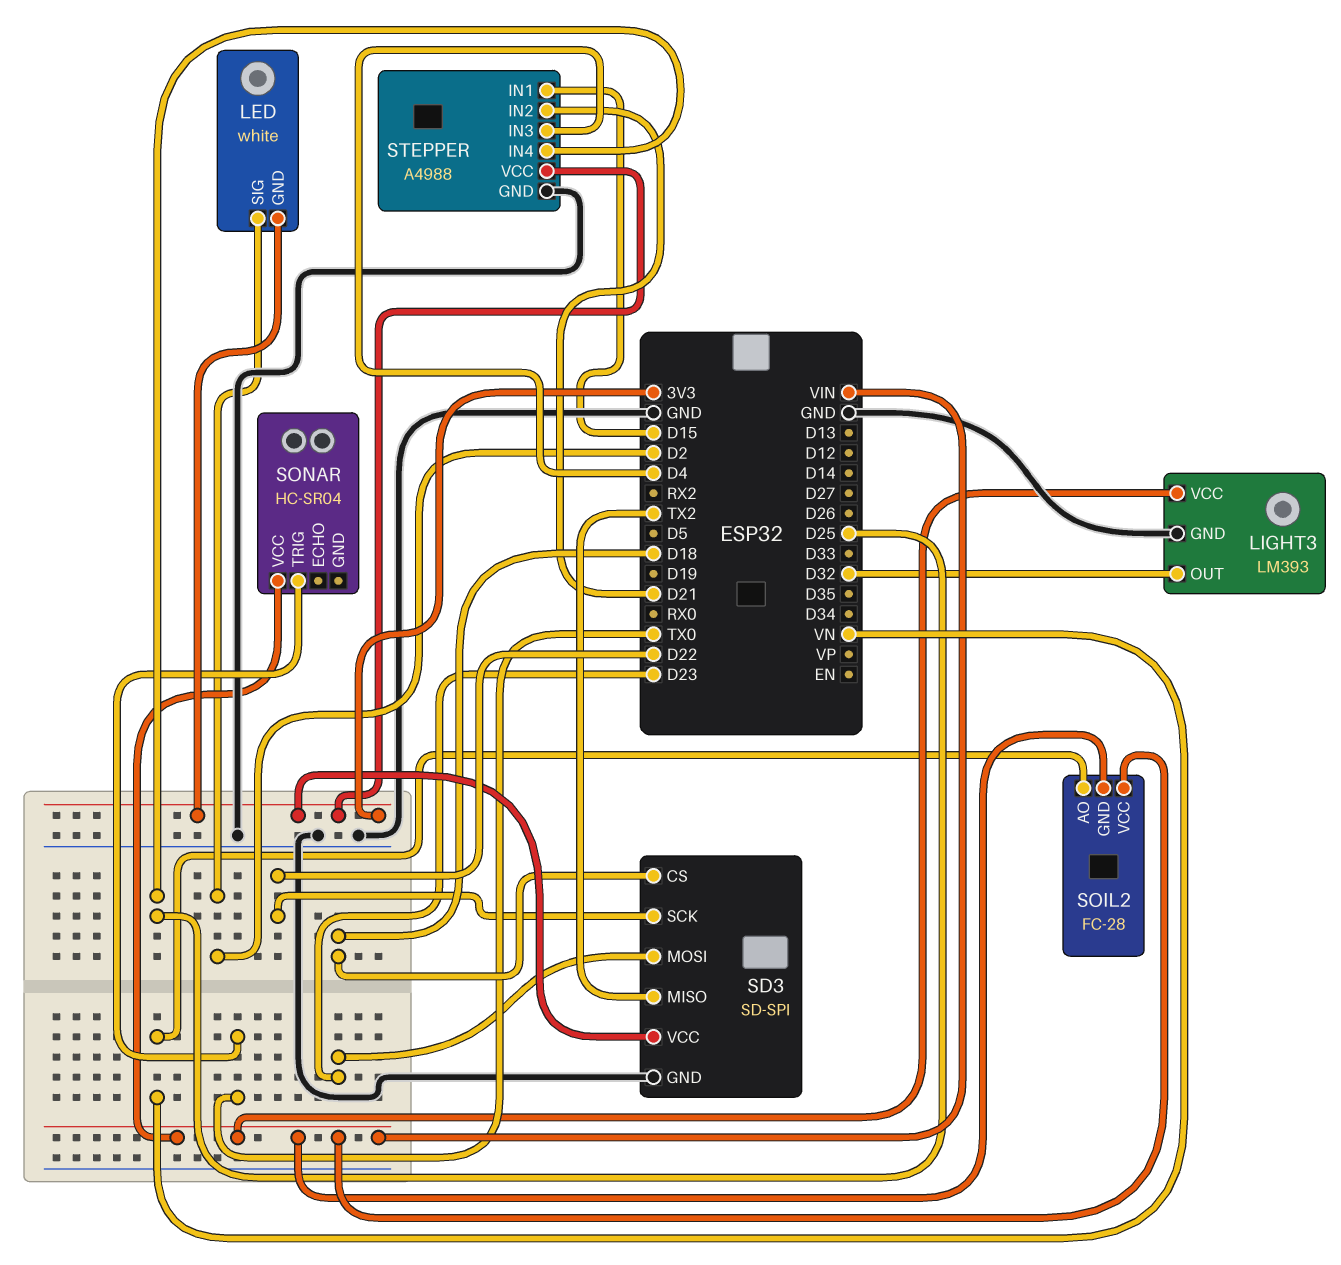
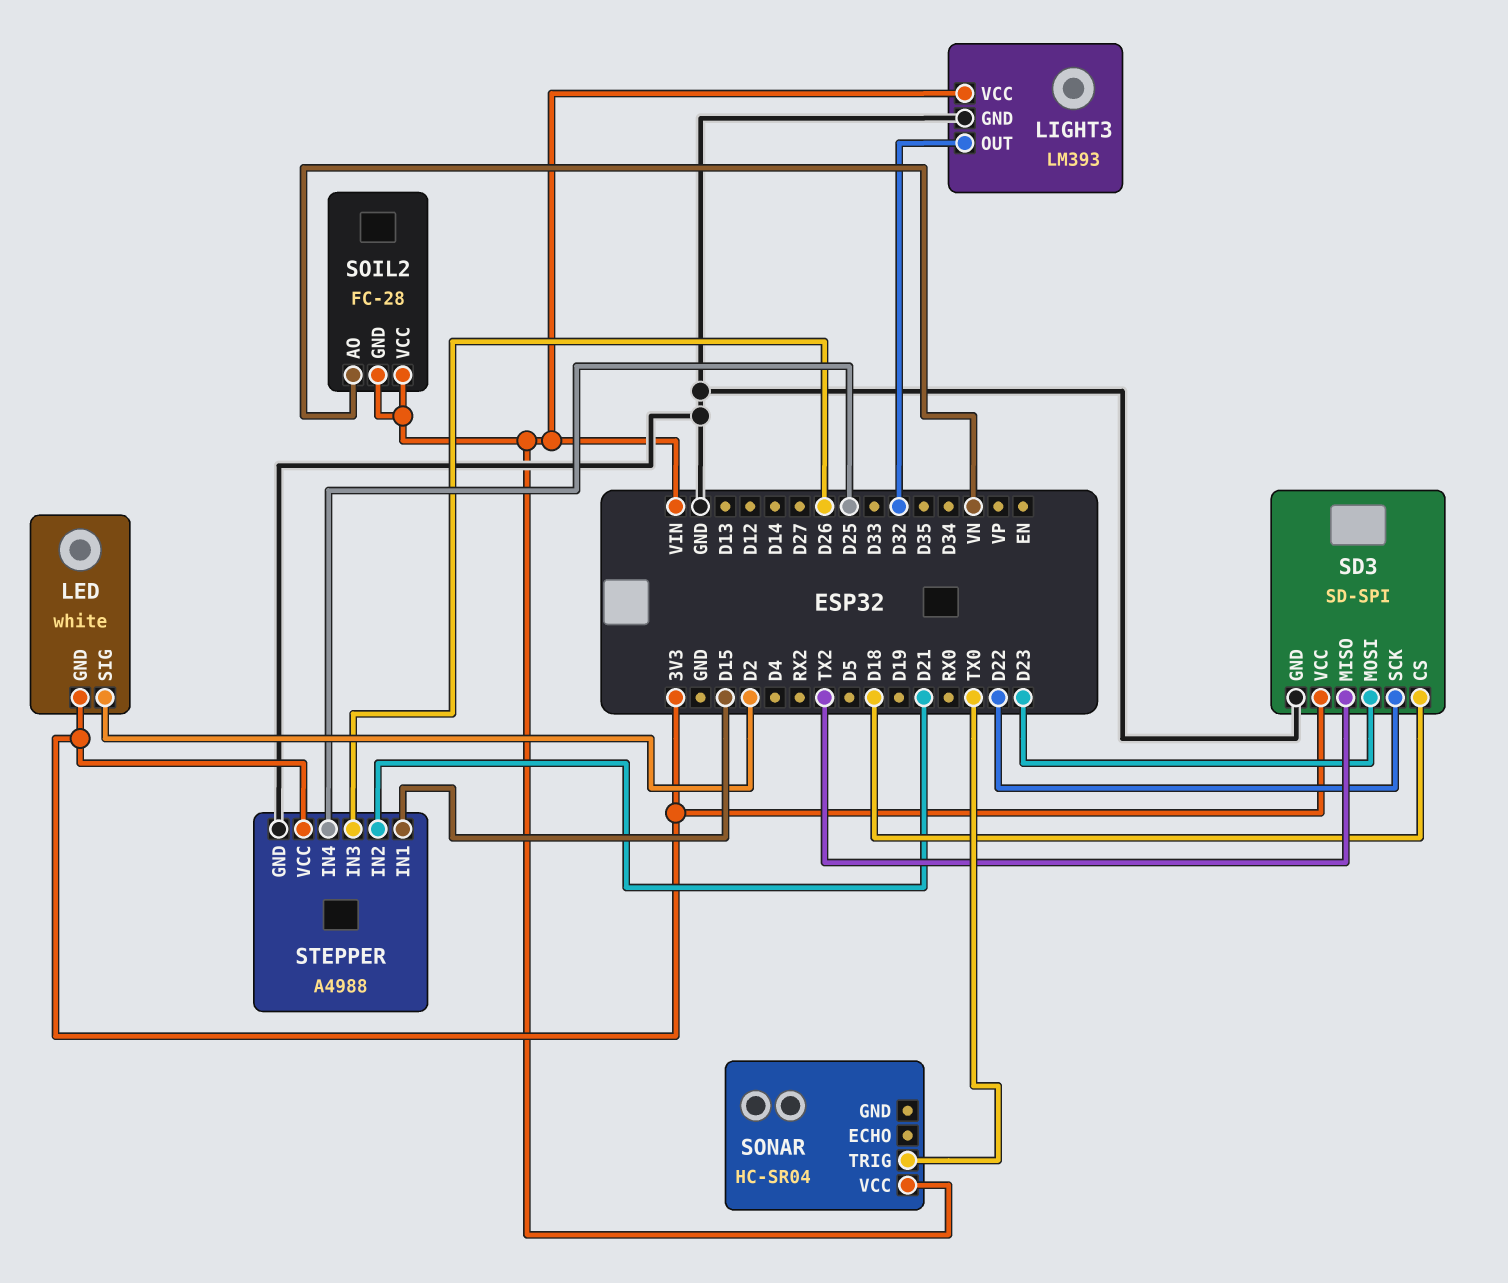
STEPPER pin IN3: D4 -> D26

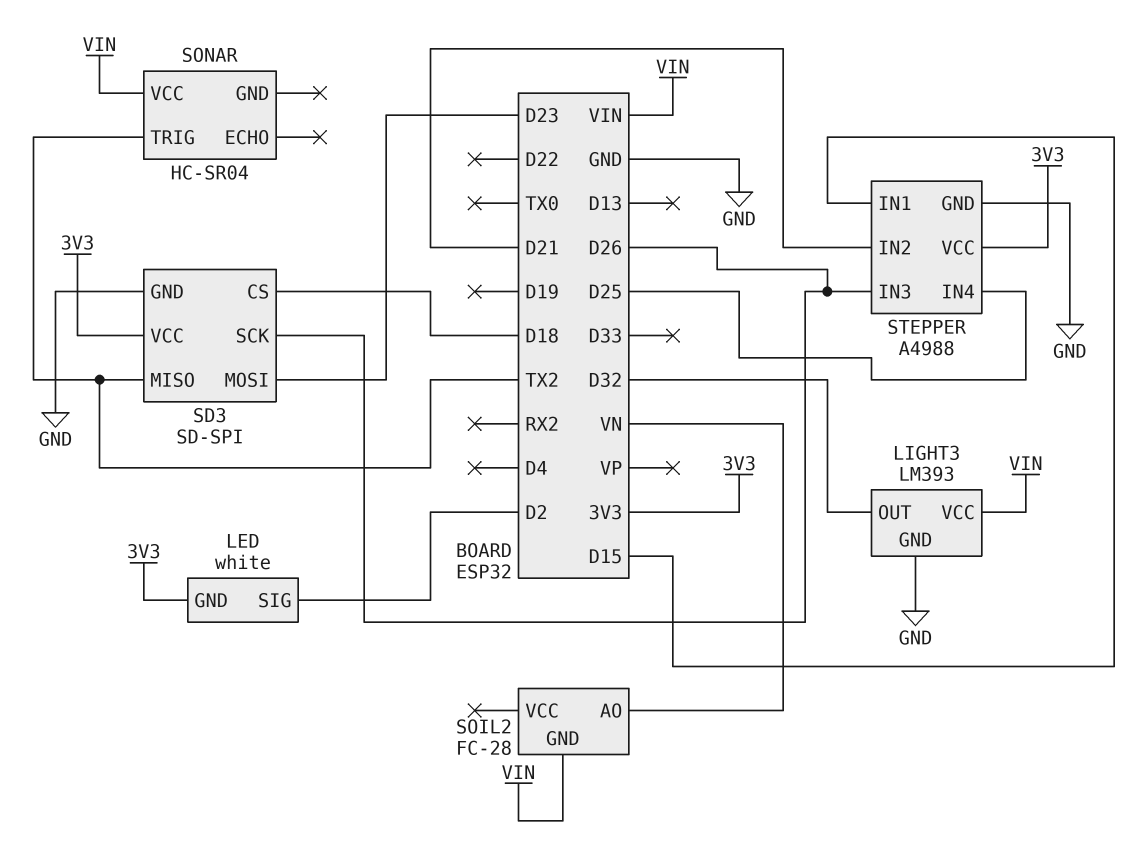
SD3 pin SCK: D22 -> D26
SOIL2 pin VCC: VIN -> none
SONAR pin TRIG: TX0 -> TX2

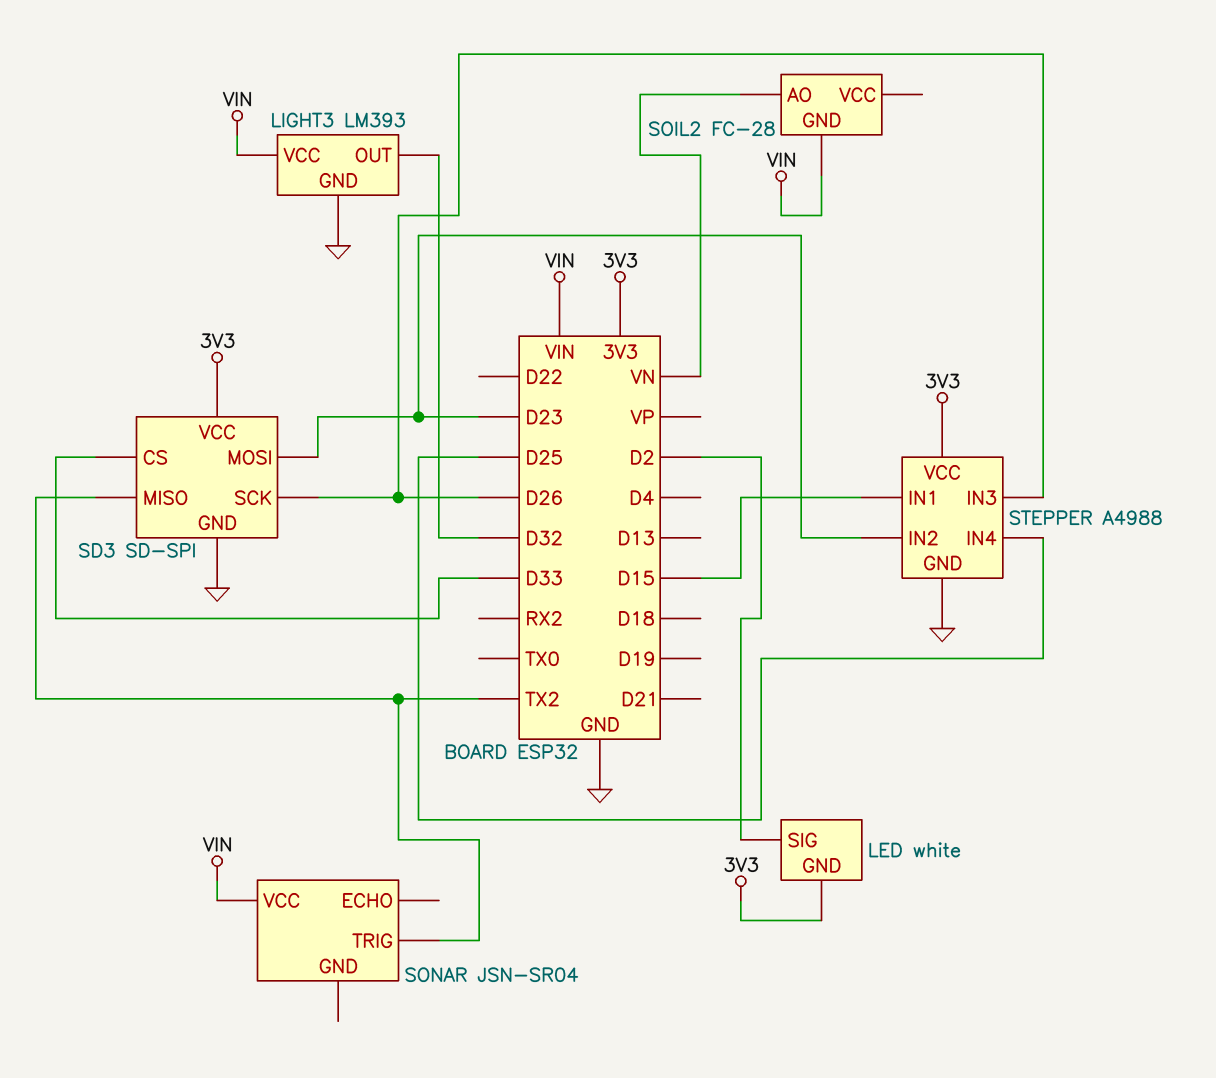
SD3 pin CS: D18 -> D33
SONAR: HC-SR04 -> JSN-SR04
STEPPER pin IN2: D21 -> D23

